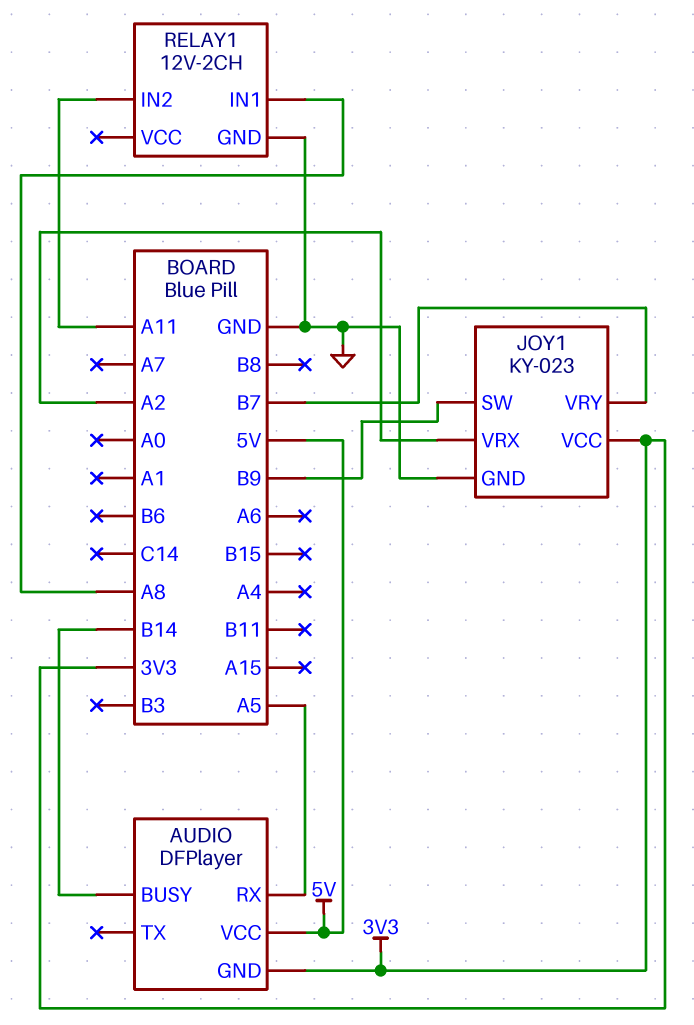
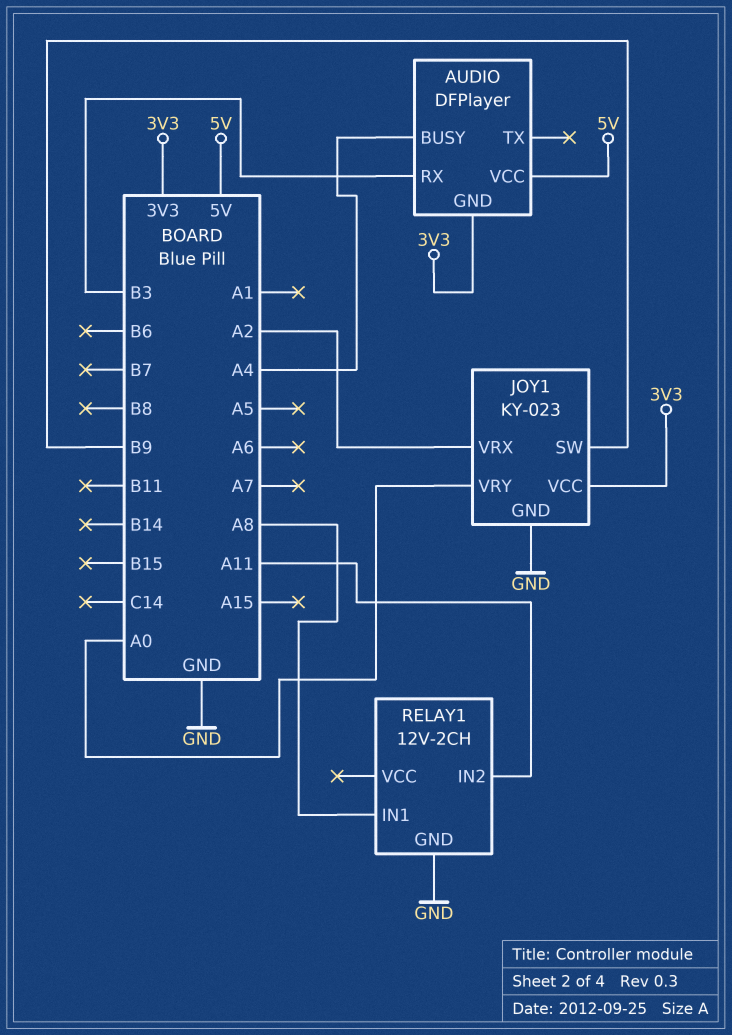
AUDIO pin BUSY: B14 -> A4
AUDIO pin RX: A5 -> B3
JOY1 pin VRY: B7 -> A0

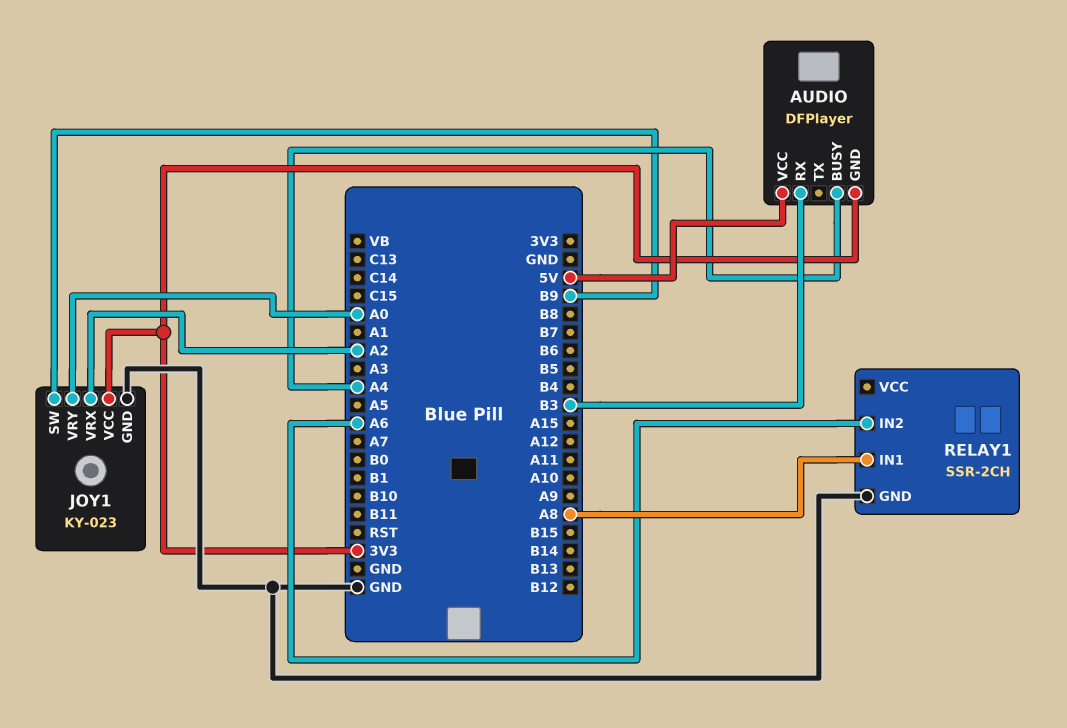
RELAY1: 12V-2CH -> SSR-2CH
RELAY1 pin IN2: A11 -> A6

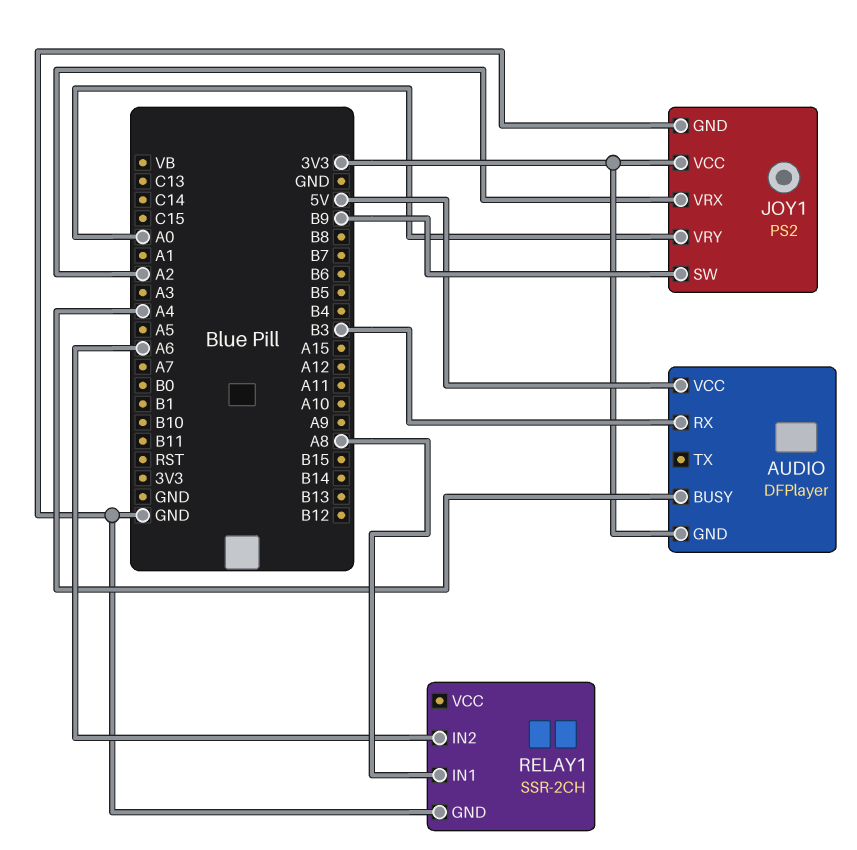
JOY1: KY-023 -> PS2

